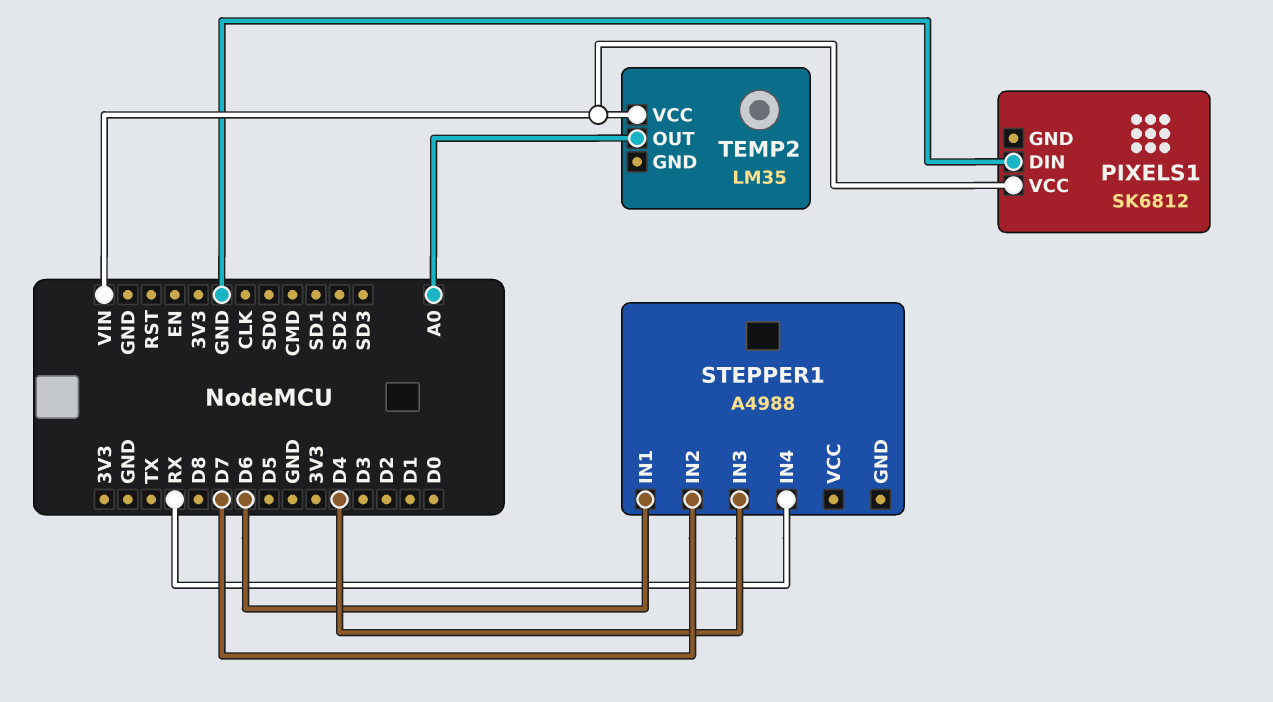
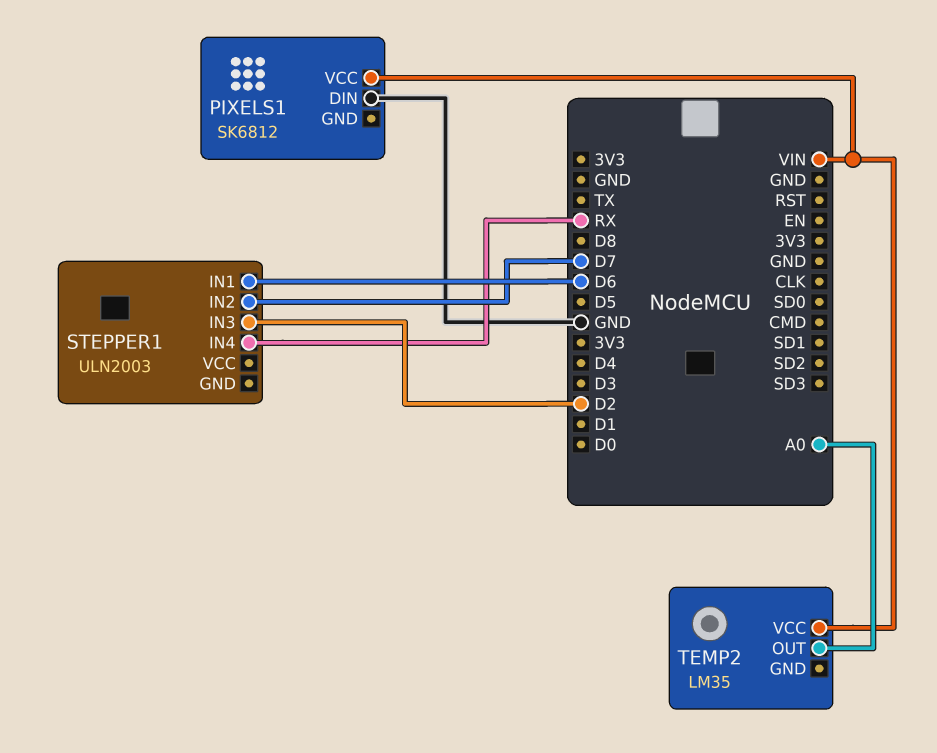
STEPPER1: A4988 -> ULN2003
STEPPER1 pin IN3: D4 -> D2

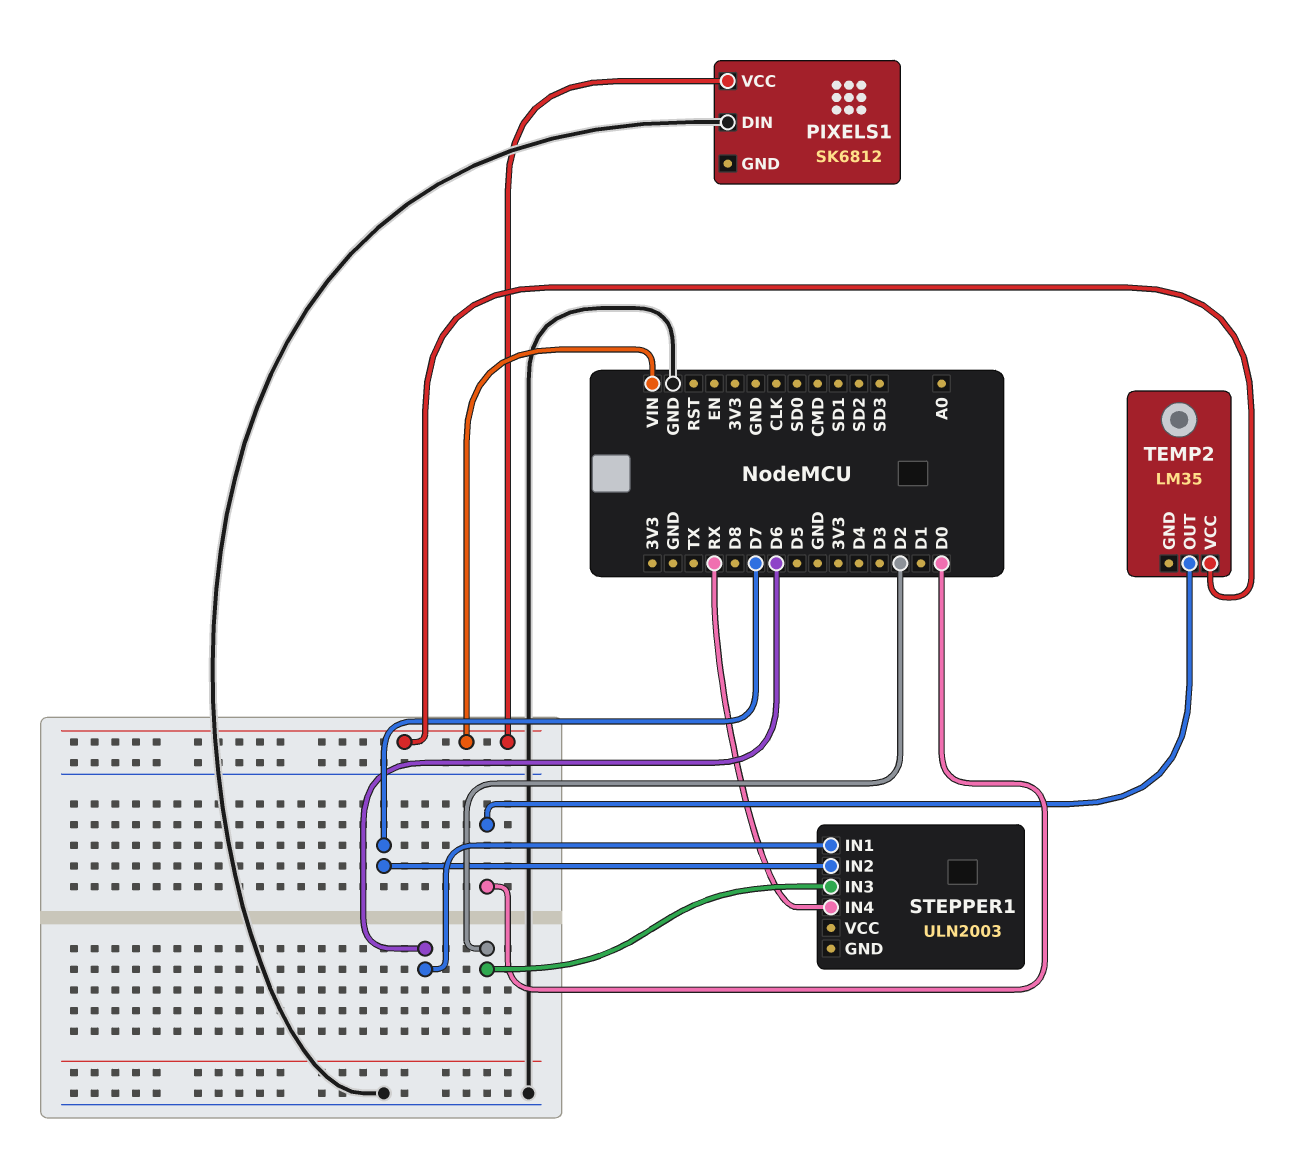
TEMP2 pin OUT: A0 -> D0

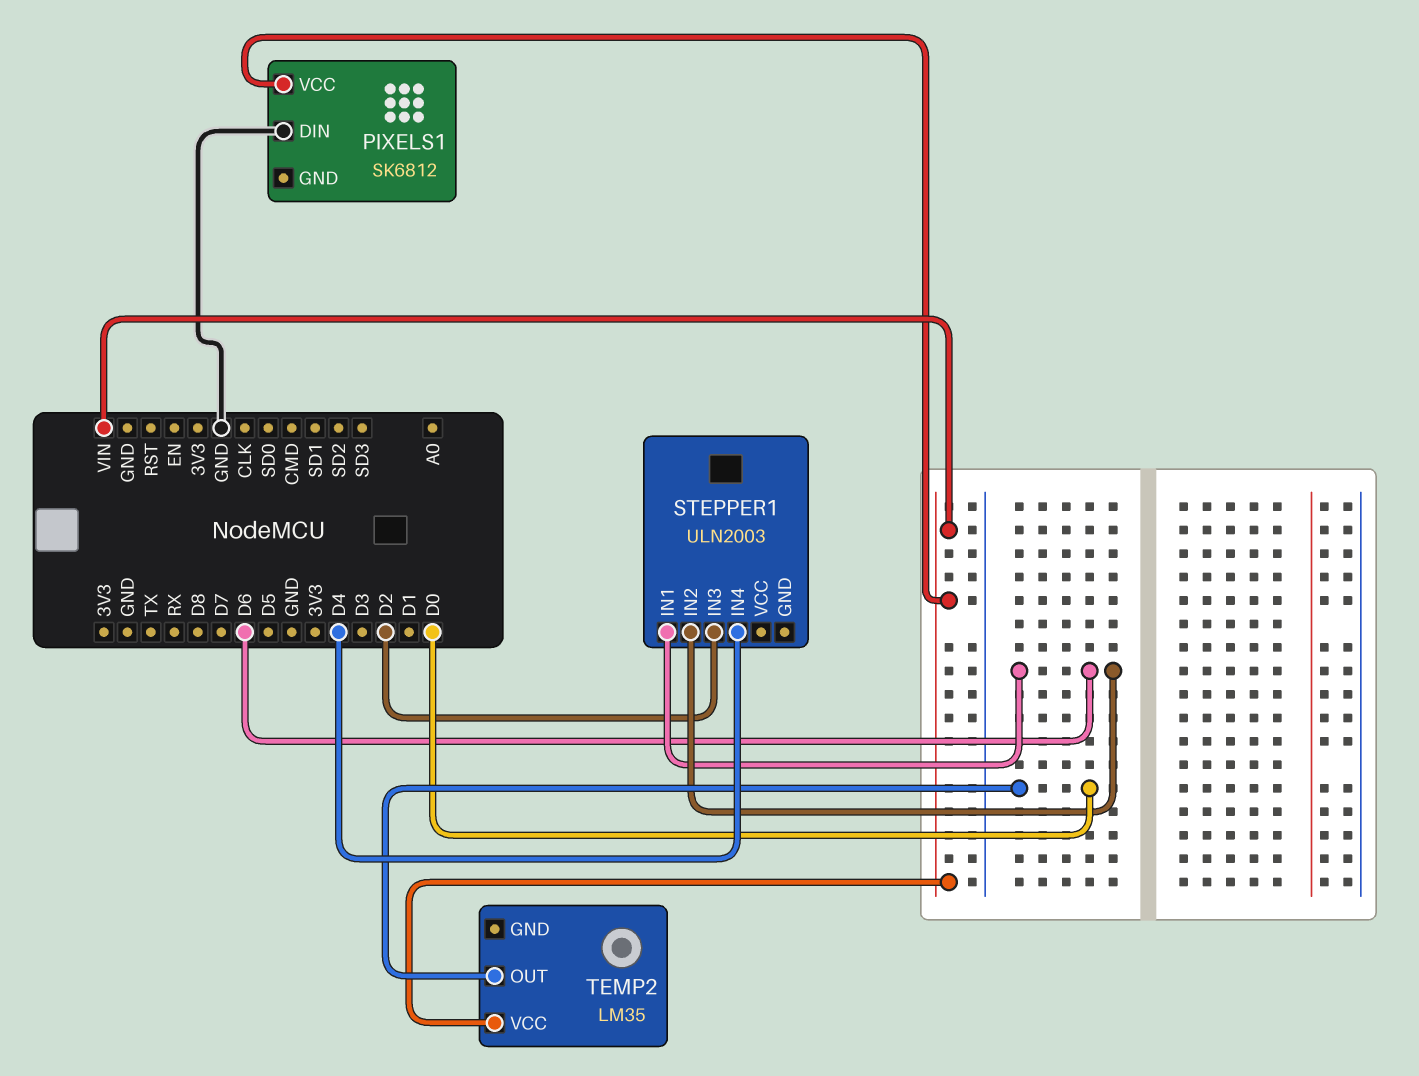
STEPPER1 pin IN2: D7 -> D6
STEPPER1 pin IN4: RX -> D4

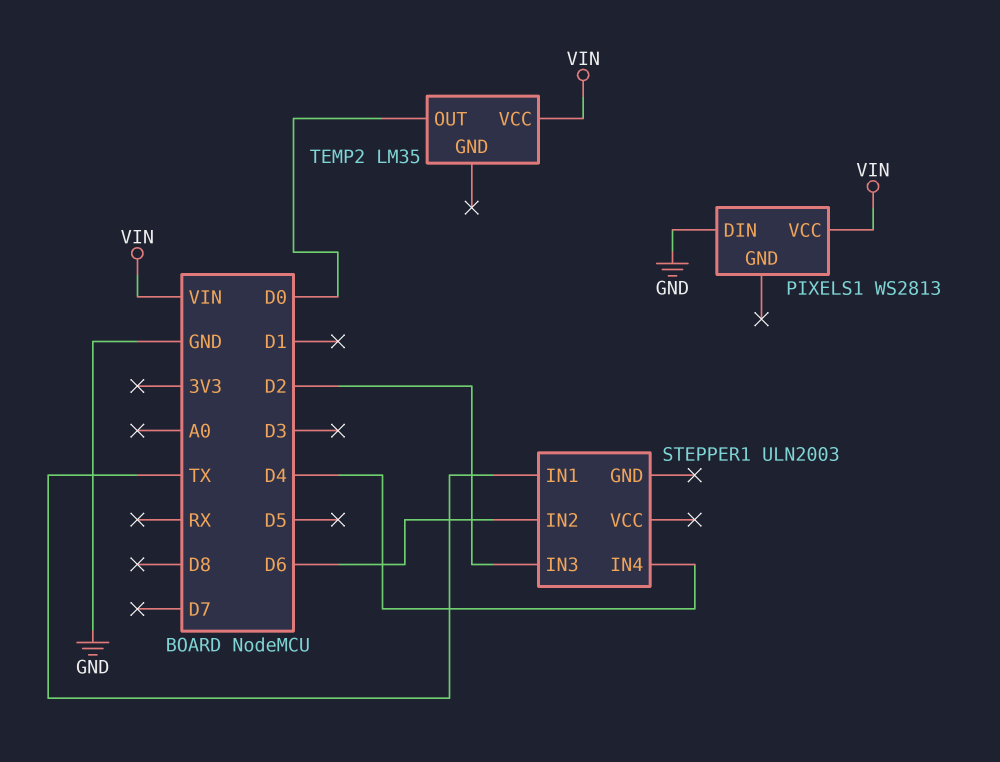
PIXELS1: SK6812 -> WS2813
STEPPER1 pin IN1: D6 -> TX

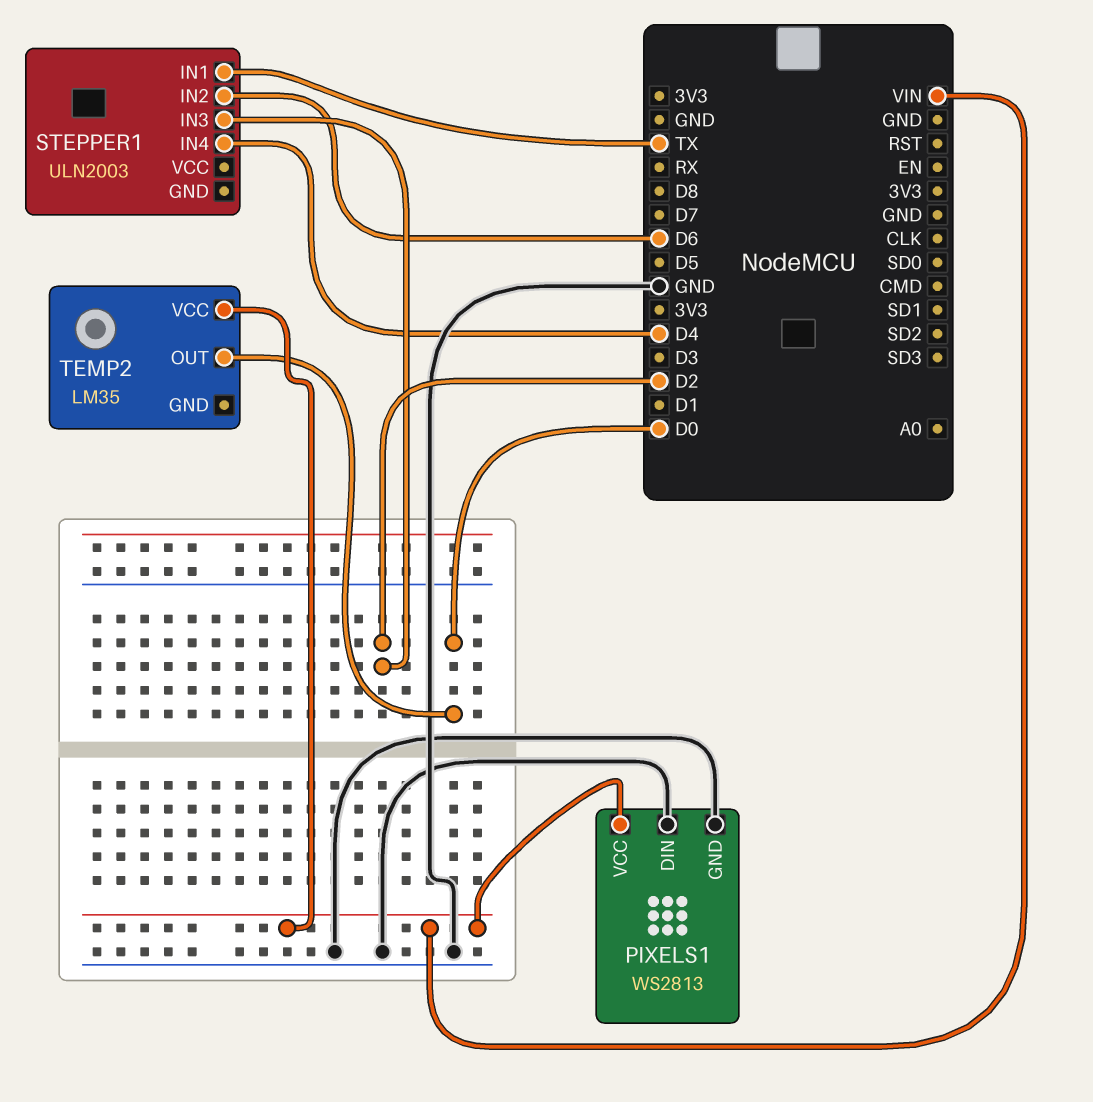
PIXELS1 pin GND: none -> GND

